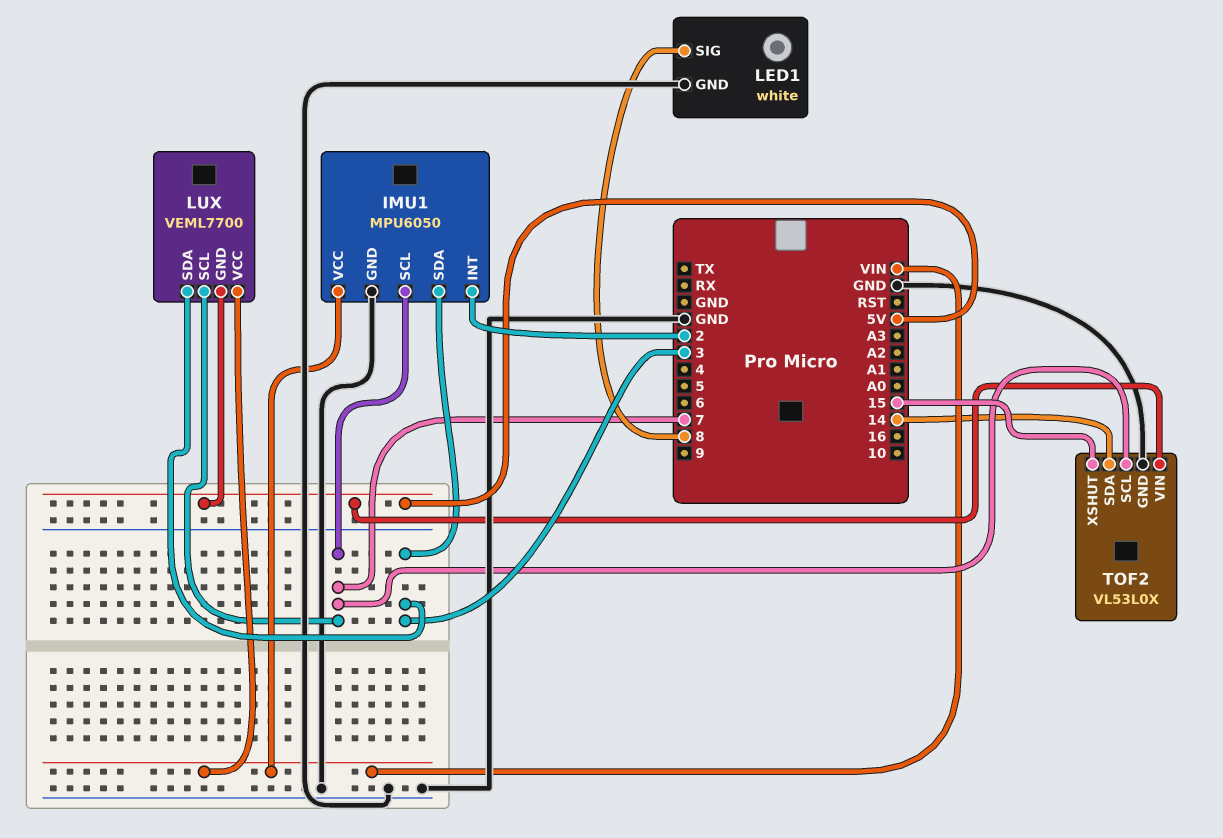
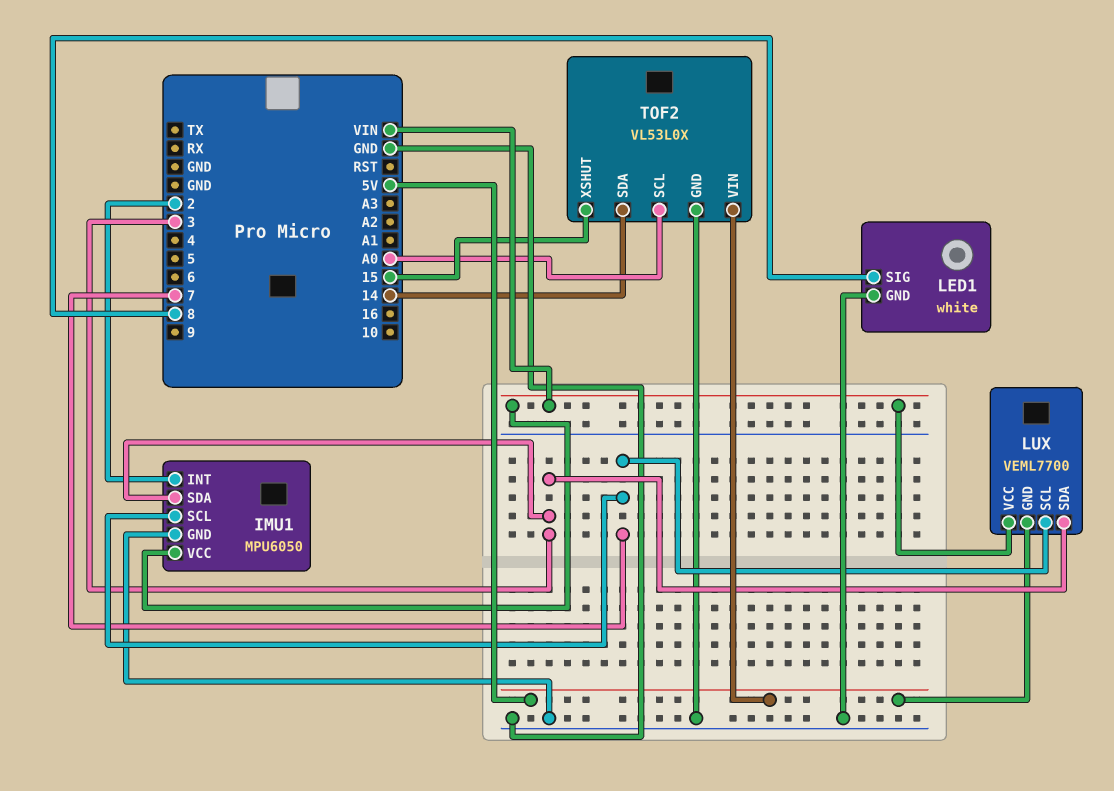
TOF2 pin SCL: 7 -> A0

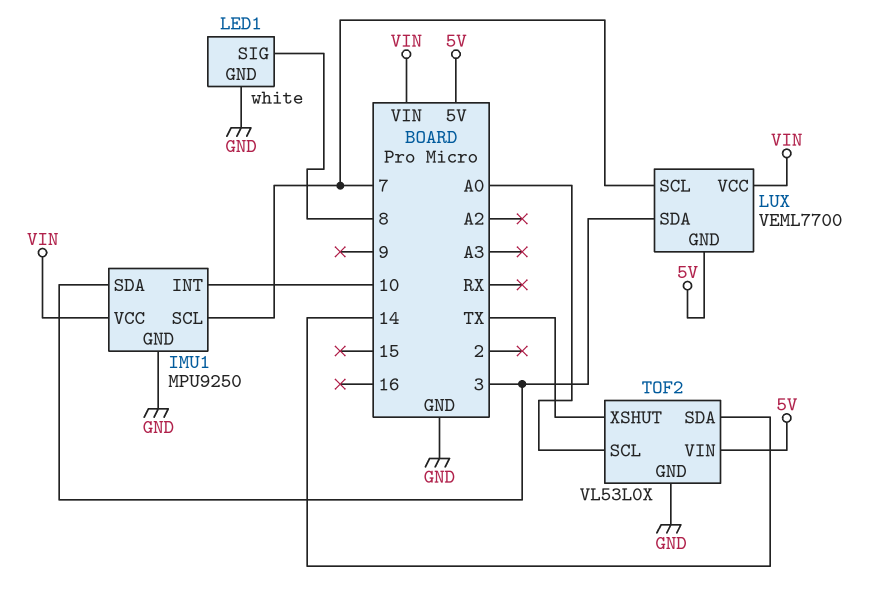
IMU1: MPU6050 -> MPU9250
IMU1 pin INT: 2 -> 10
TOF2 pin XSHUT: 15 -> TX

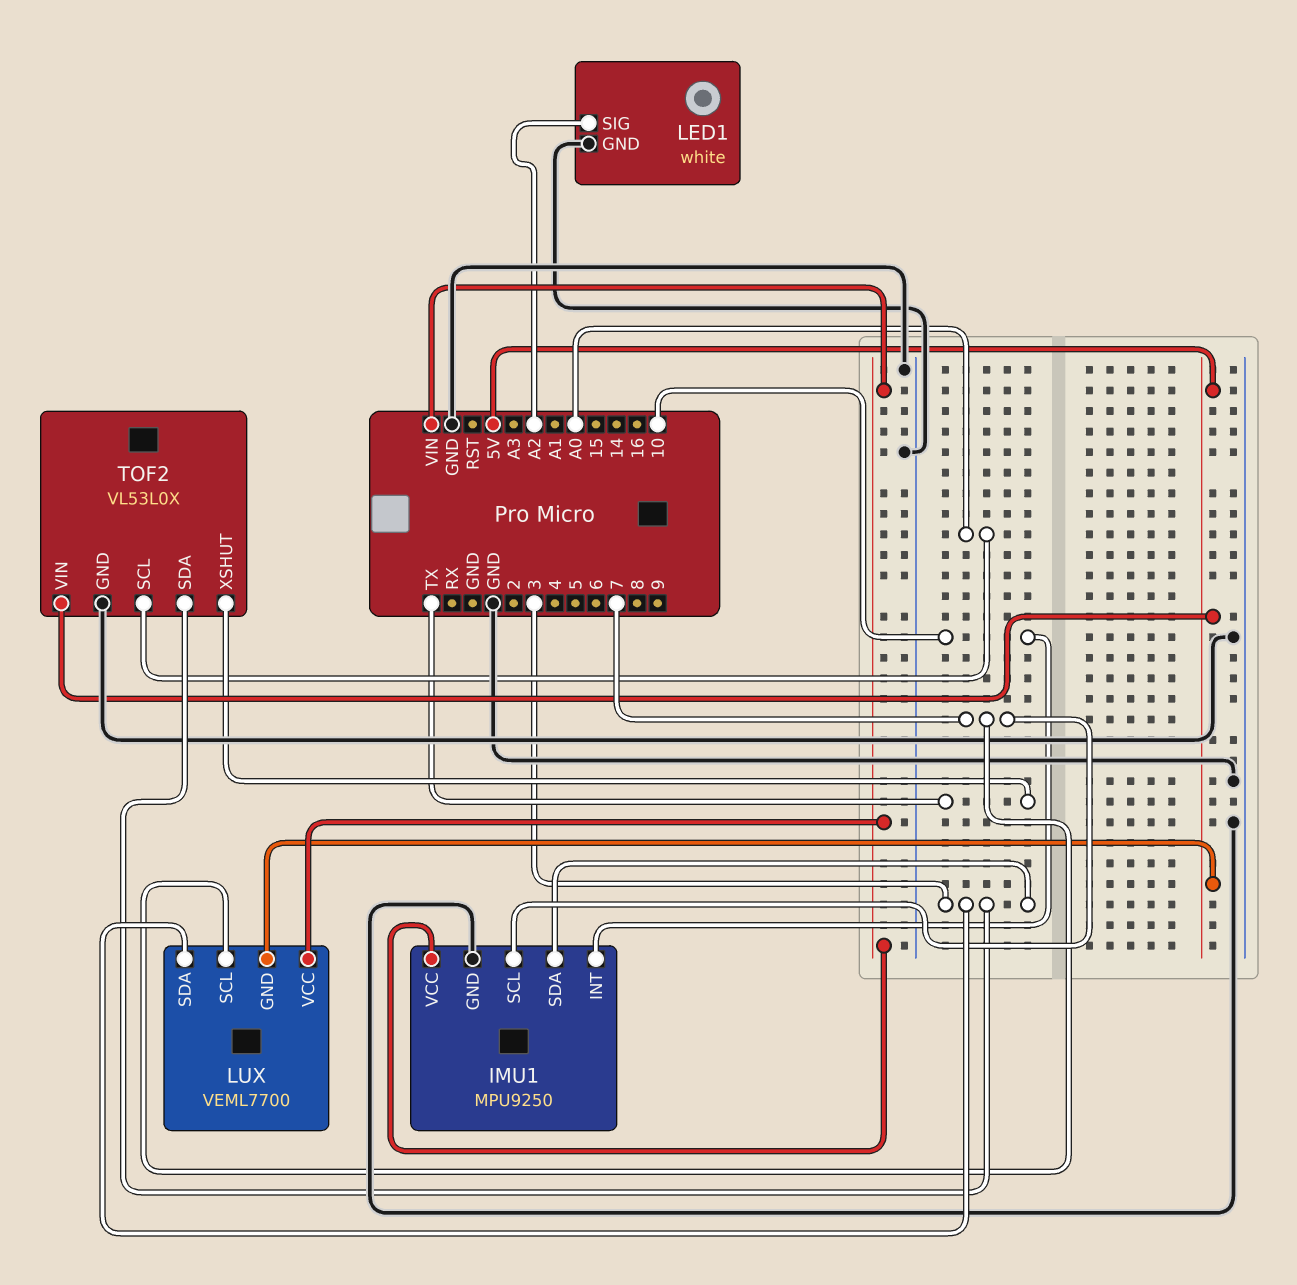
LED1 pin SIG: 8 -> A2
TOF2 pin SDA: 14 -> 3

